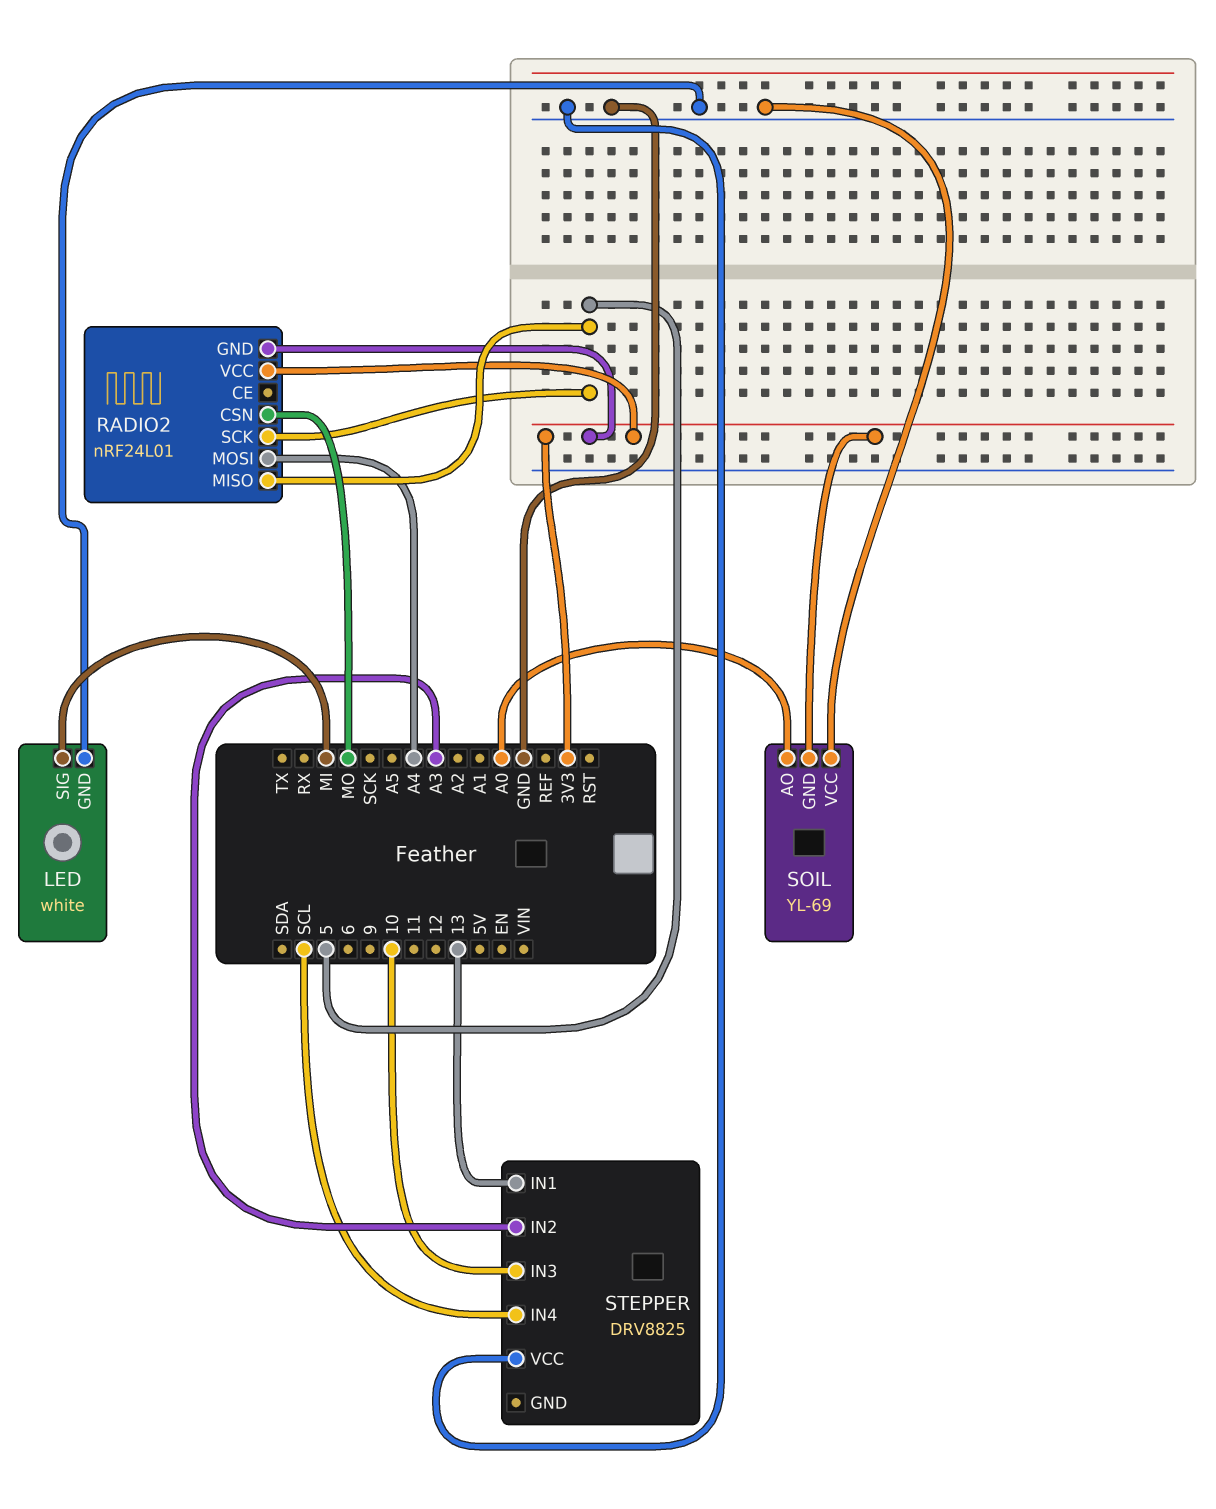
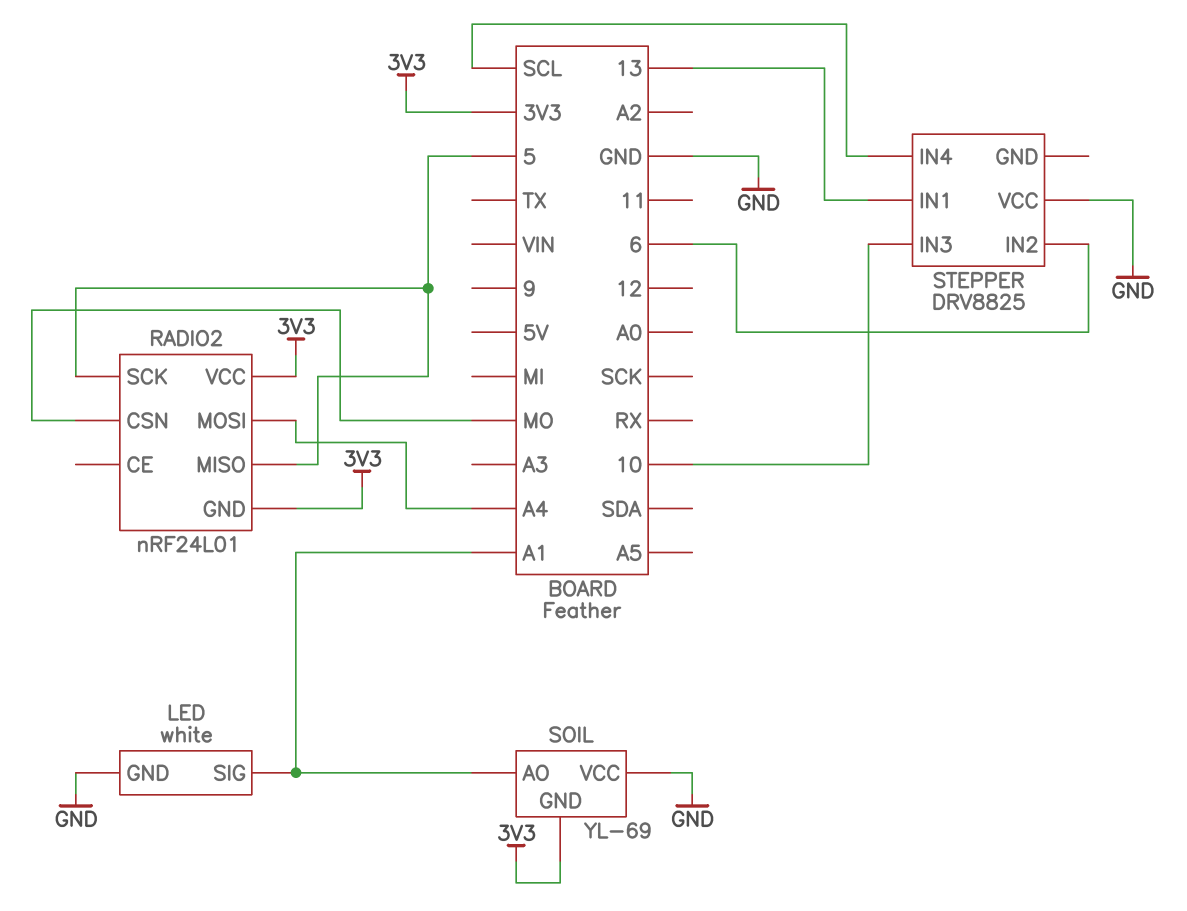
LED pin SIG: MI -> A1
SOIL pin AO: A0 -> A1
STEPPER pin IN2: A3 -> 6

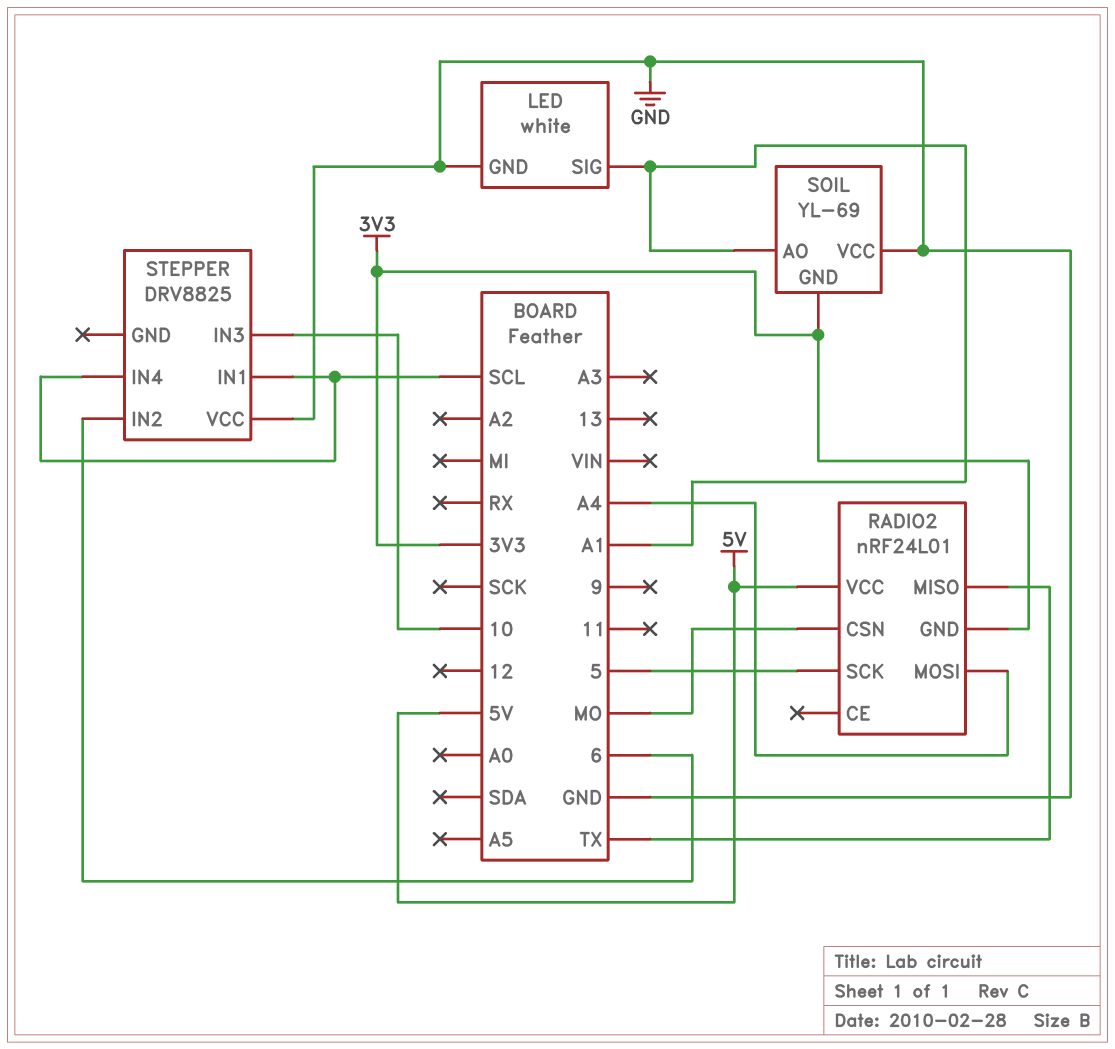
RADIO2 pin MISO: 5 -> TX
RADIO2 pin VCC: 3V3 -> 5V
STEPPER pin IN1: 13 -> SCL

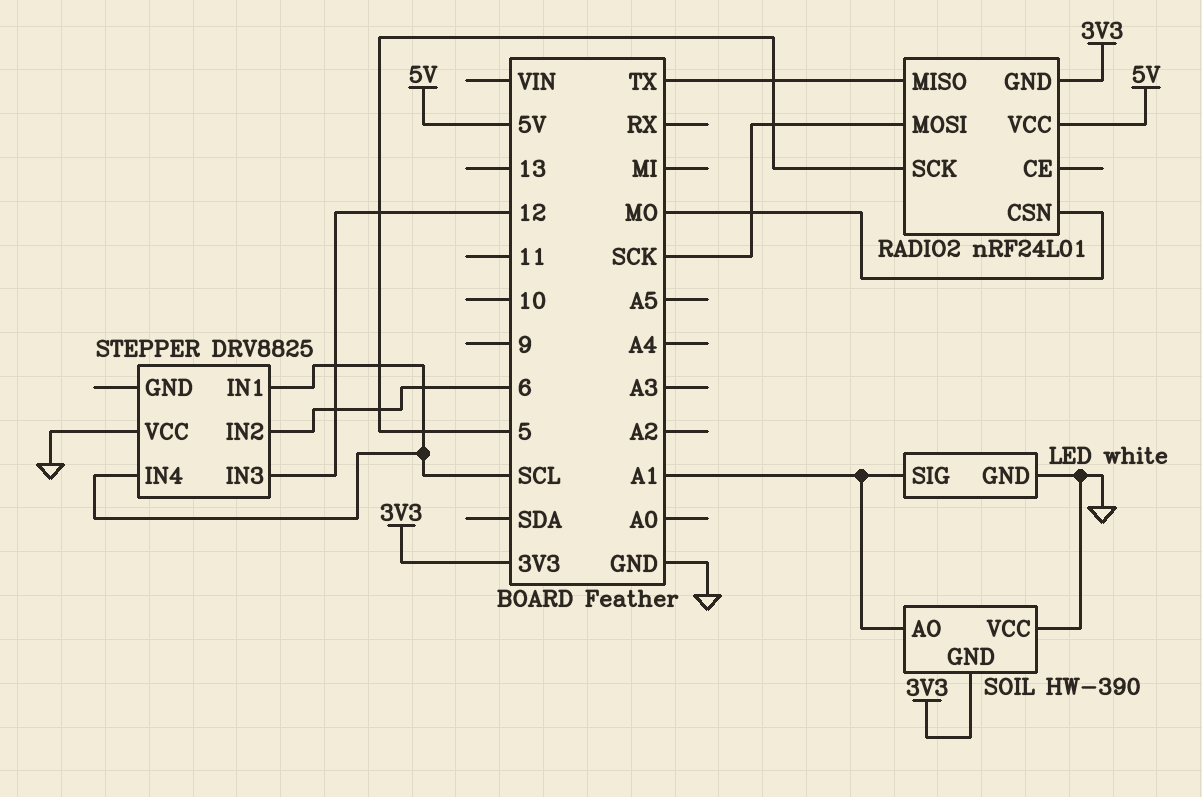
RADIO2 pin MOSI: A4 -> SCK
SOIL: YL-69 -> HW-390
STEPPER pin IN3: 10 -> 12

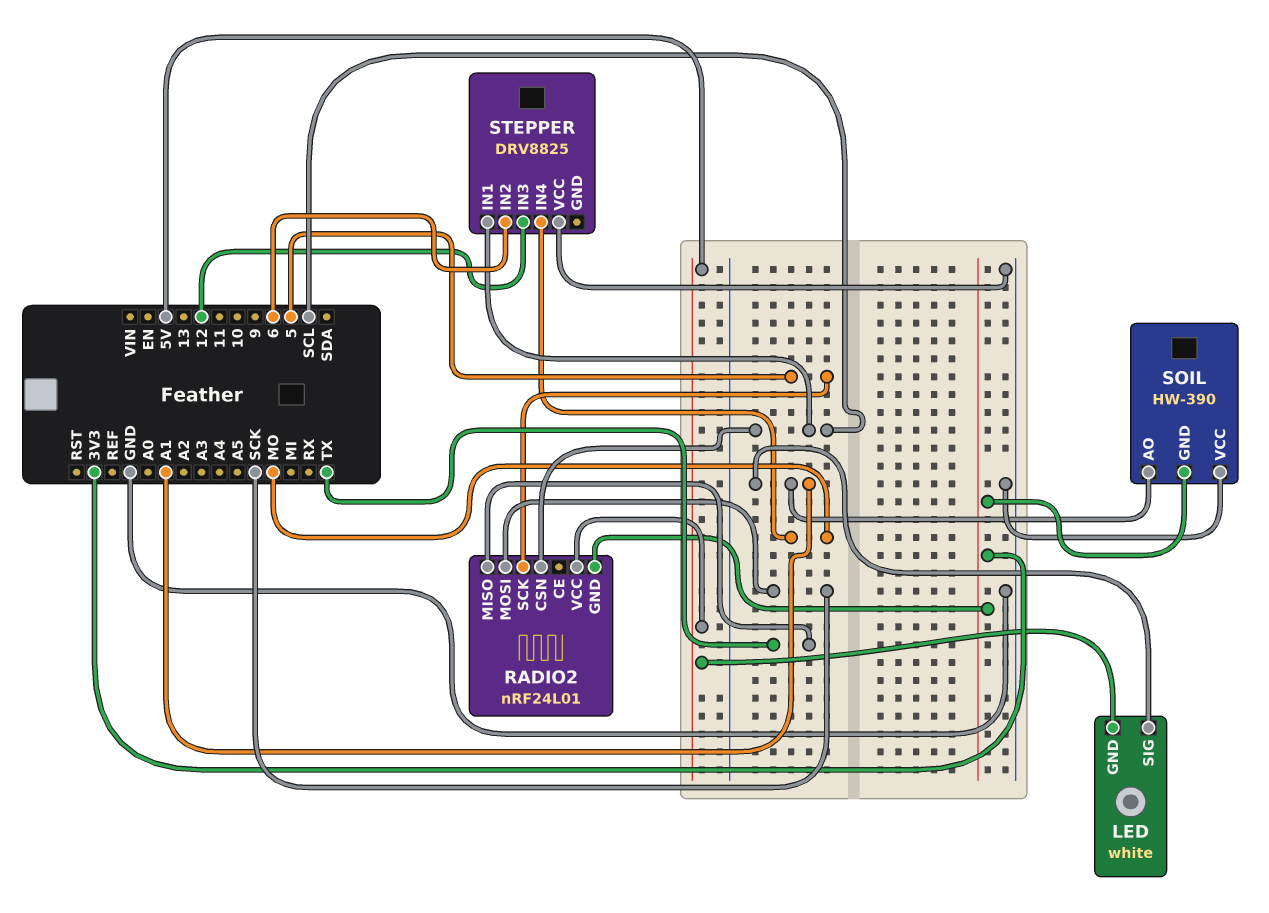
LED pin GND: GND -> 5V
RADIO2 pin CSN: MO -> SCL
STEPPER pin IN4: SCL -> MO

